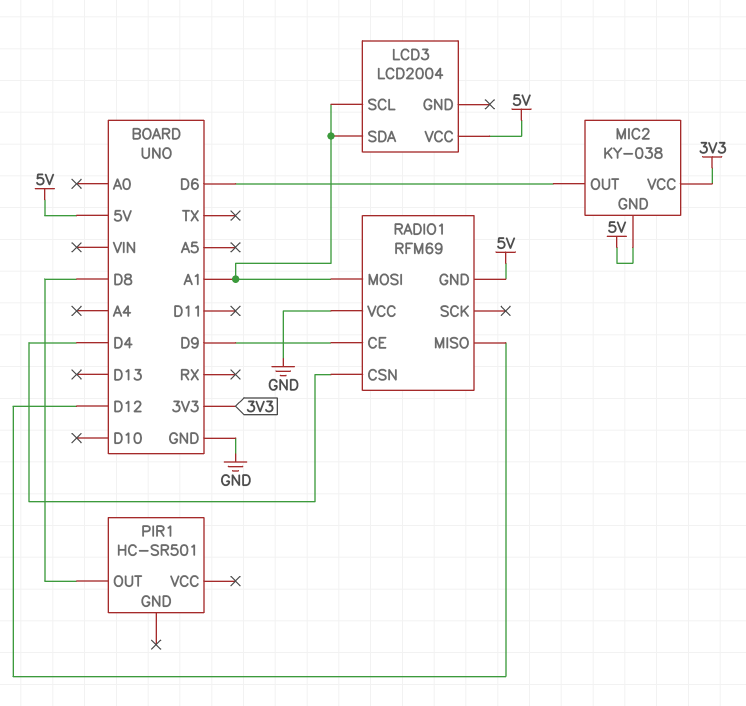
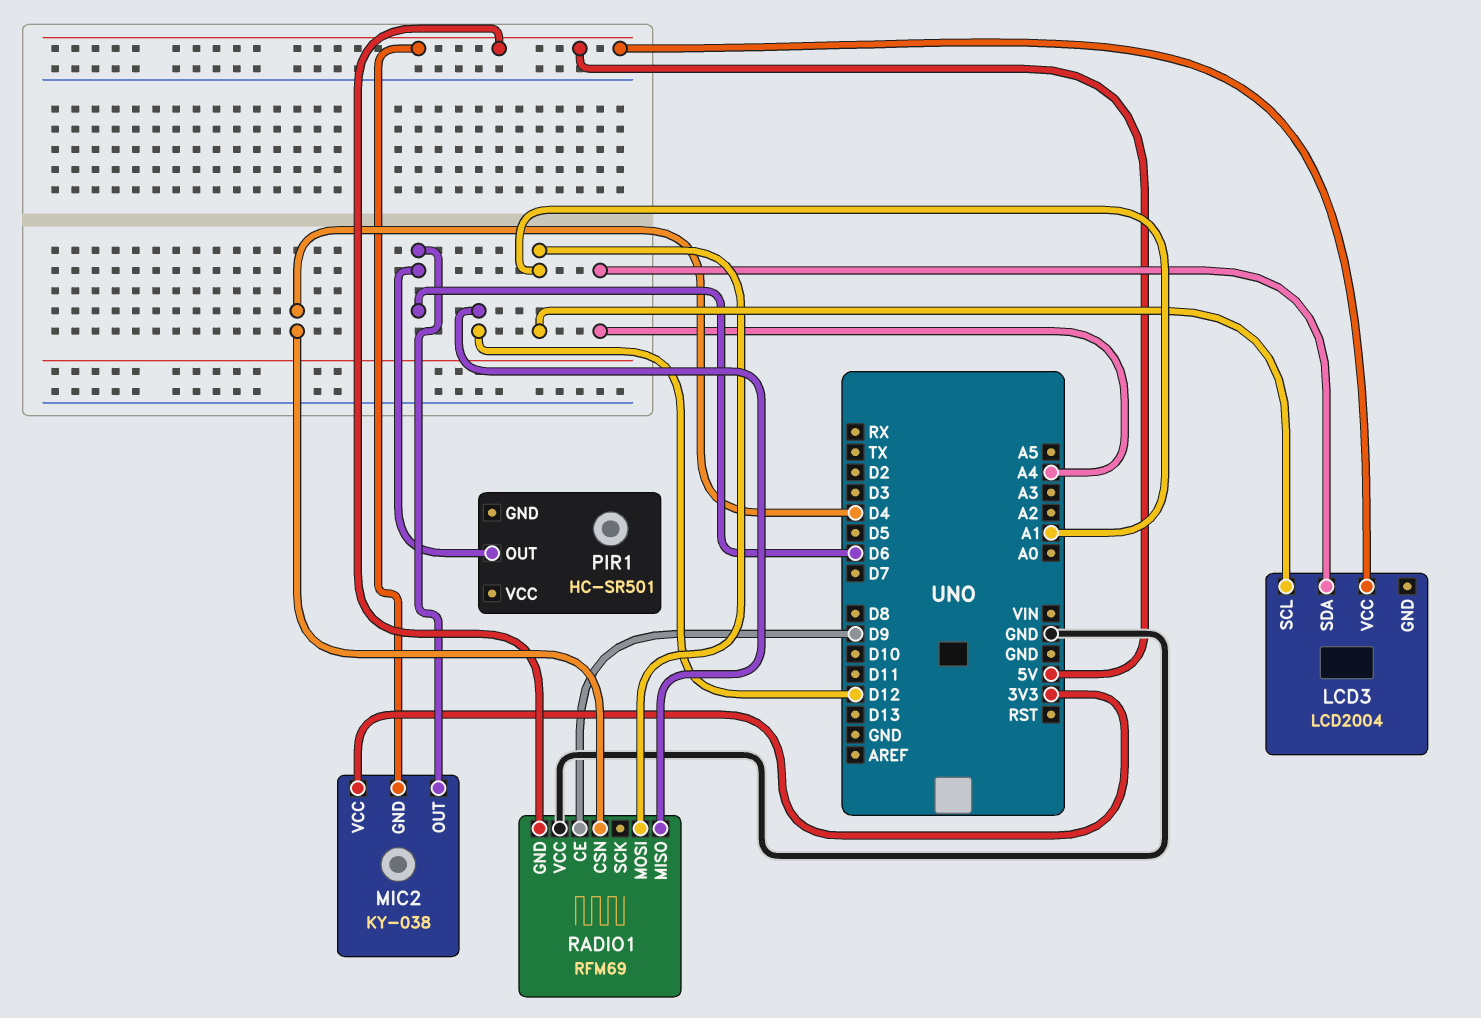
LCD3 pin SDA: A1 -> A4
PIR1 pin OUT: D8 -> D6

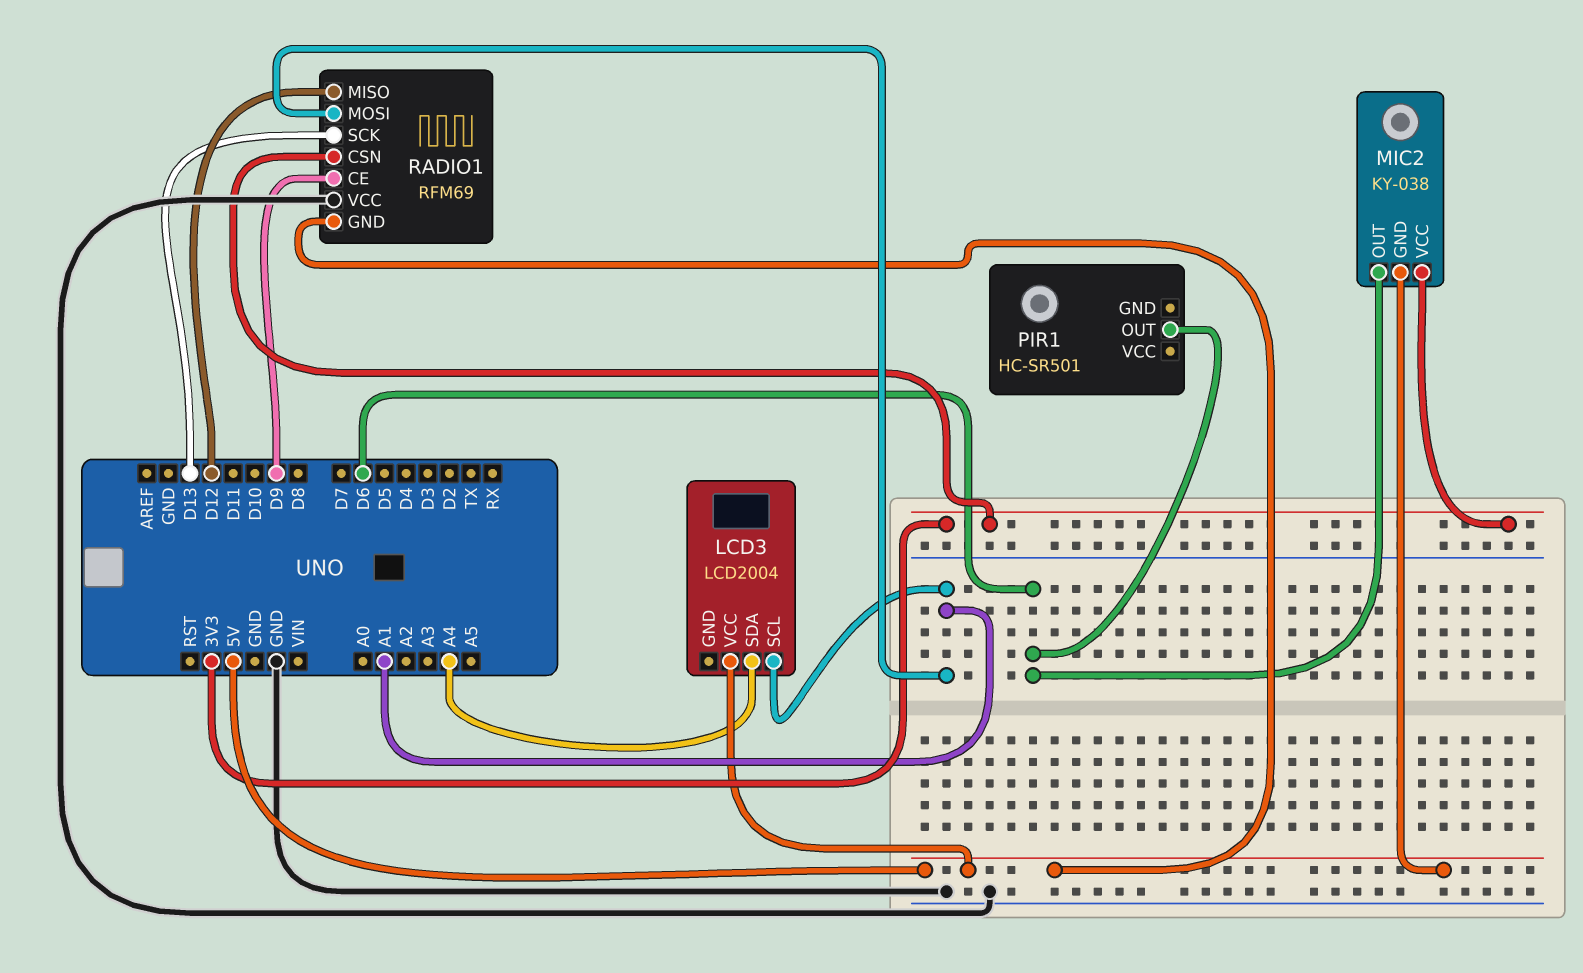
RADIO1 pin CSN: D4 -> 3V3
RADIO1 pin SCK: none -> D13

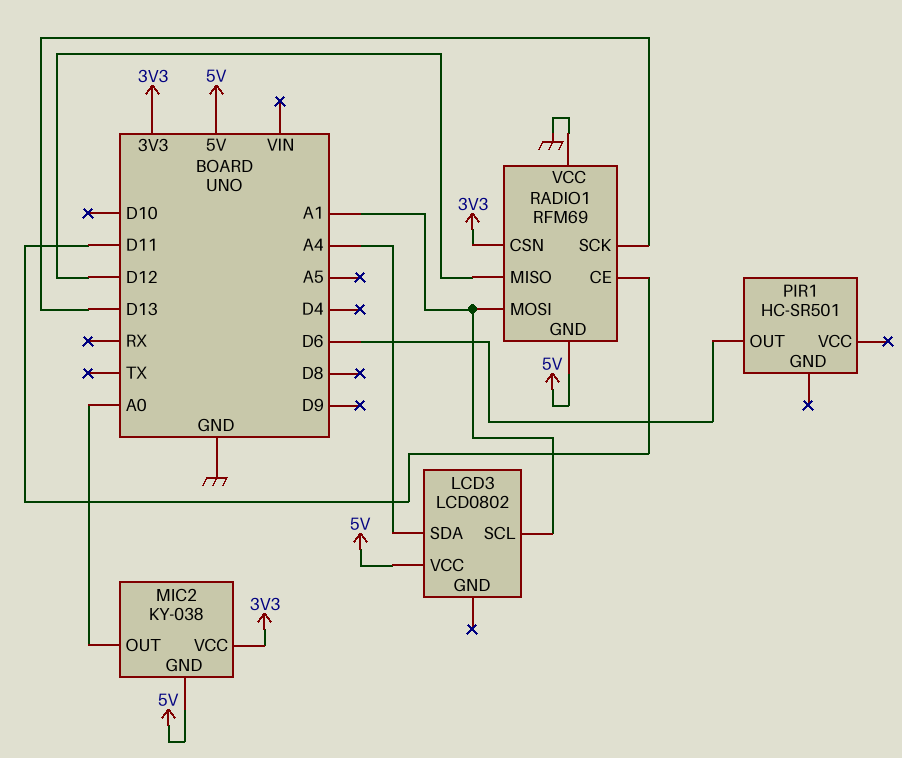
LCD3: LCD2004 -> LCD0802
MIC2 pin OUT: D6 -> A0
RADIO1 pin CE: D9 -> D11

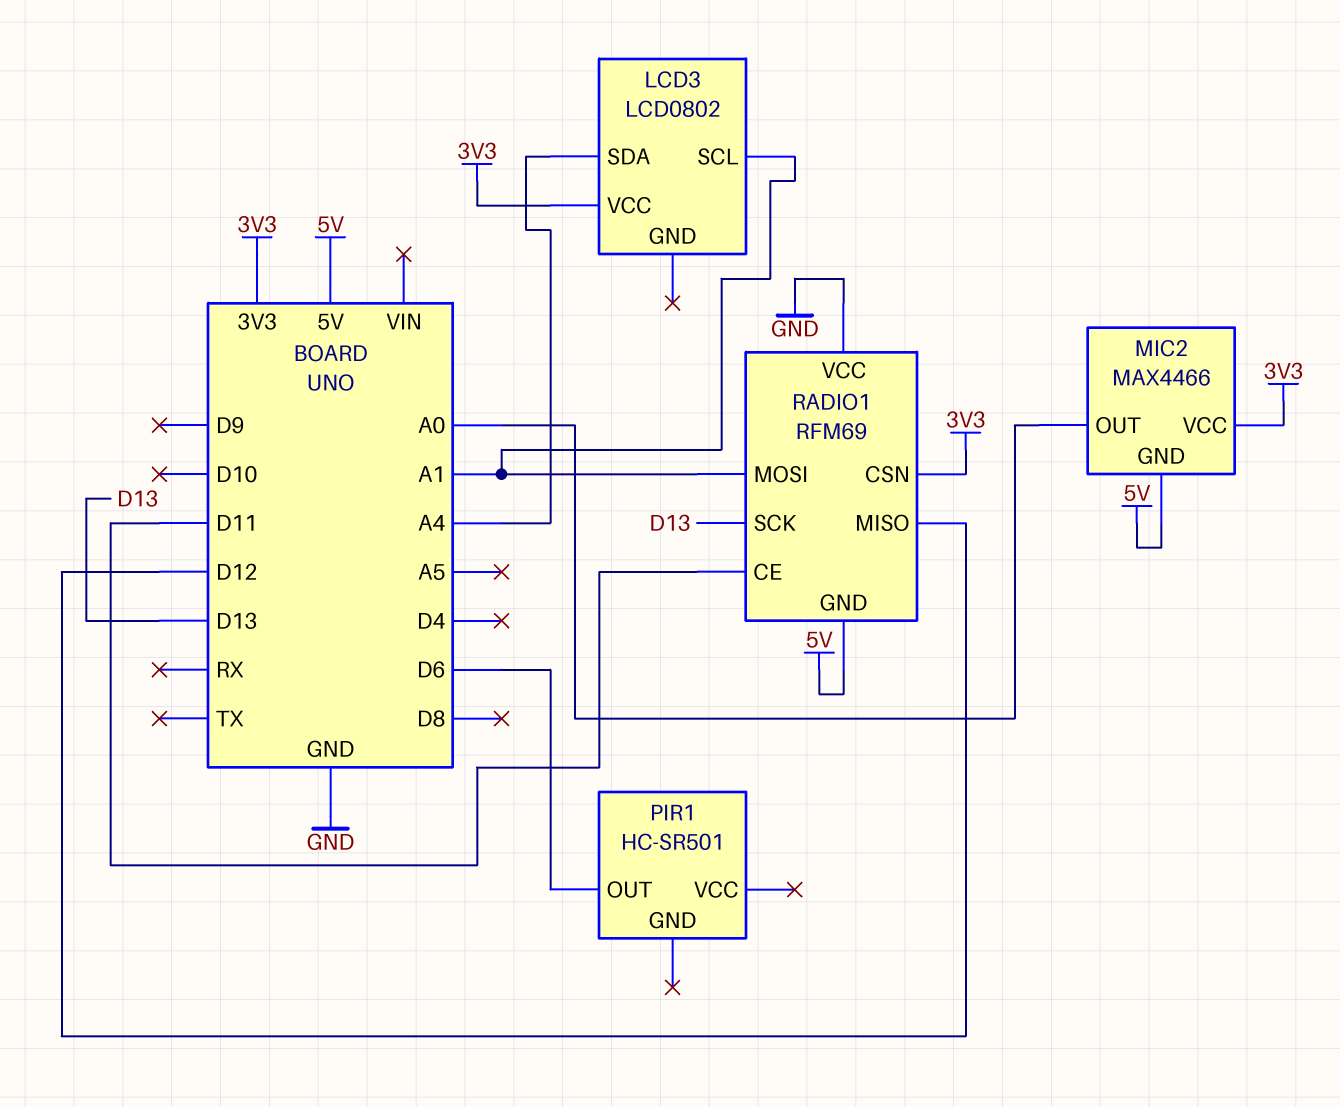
LCD3 pin VCC: 5V -> 3V3
MIC2: KY-038 -> MAX4466

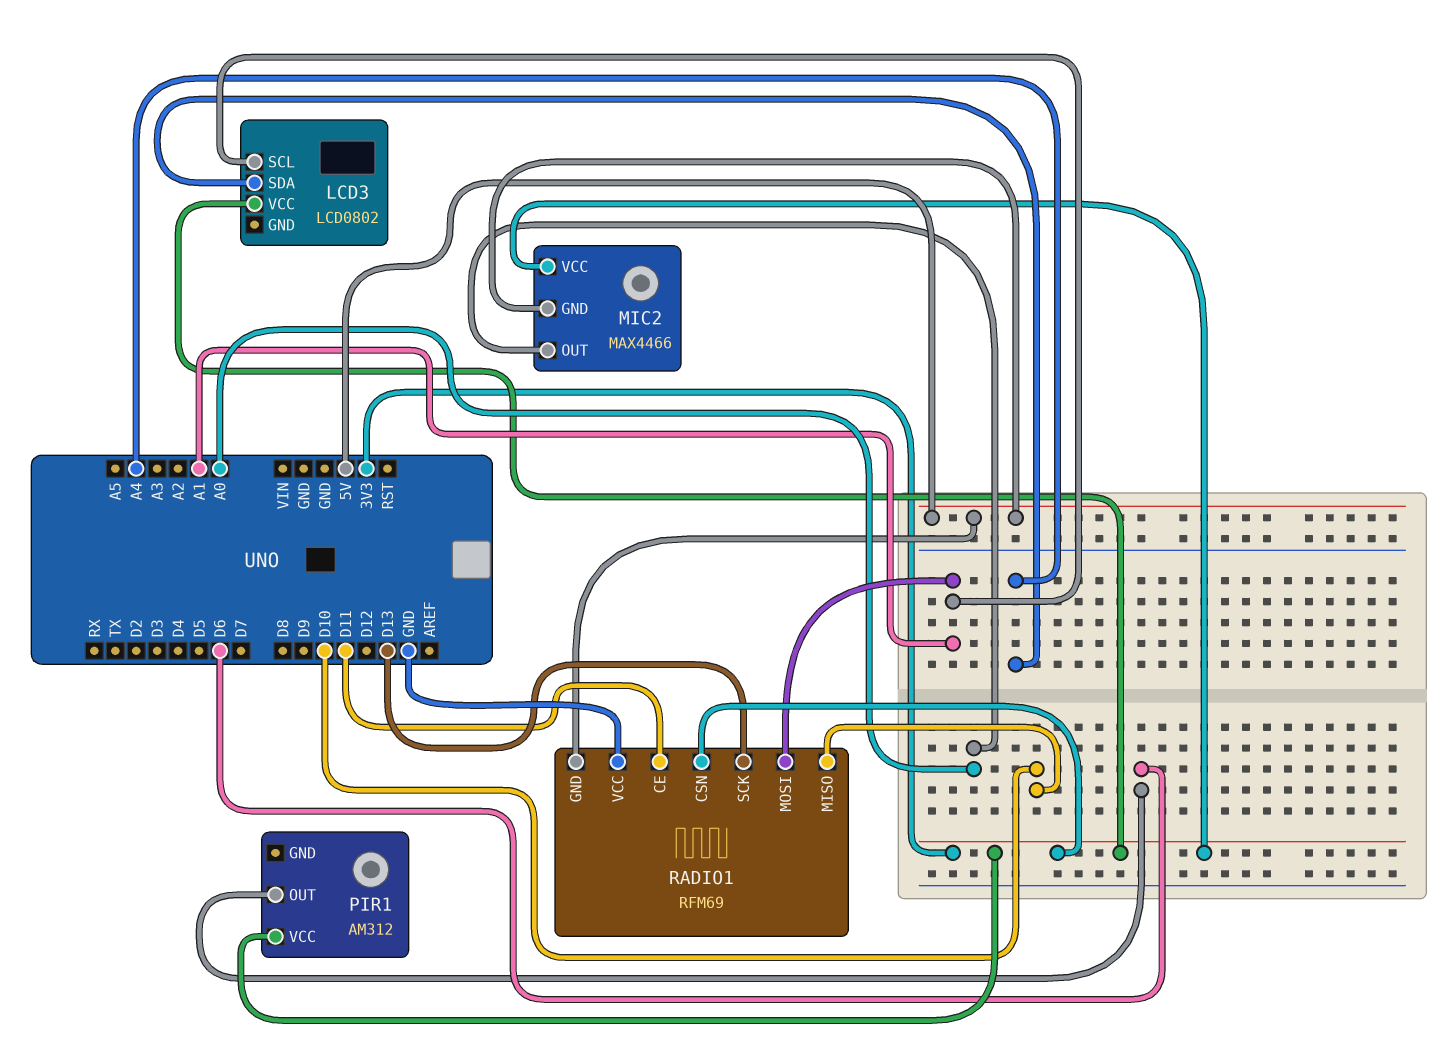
PIR1: HC-SR501 -> AM312
PIR1 pin VCC: none -> 3V3
RADIO1 pin MISO: D12 -> D10

